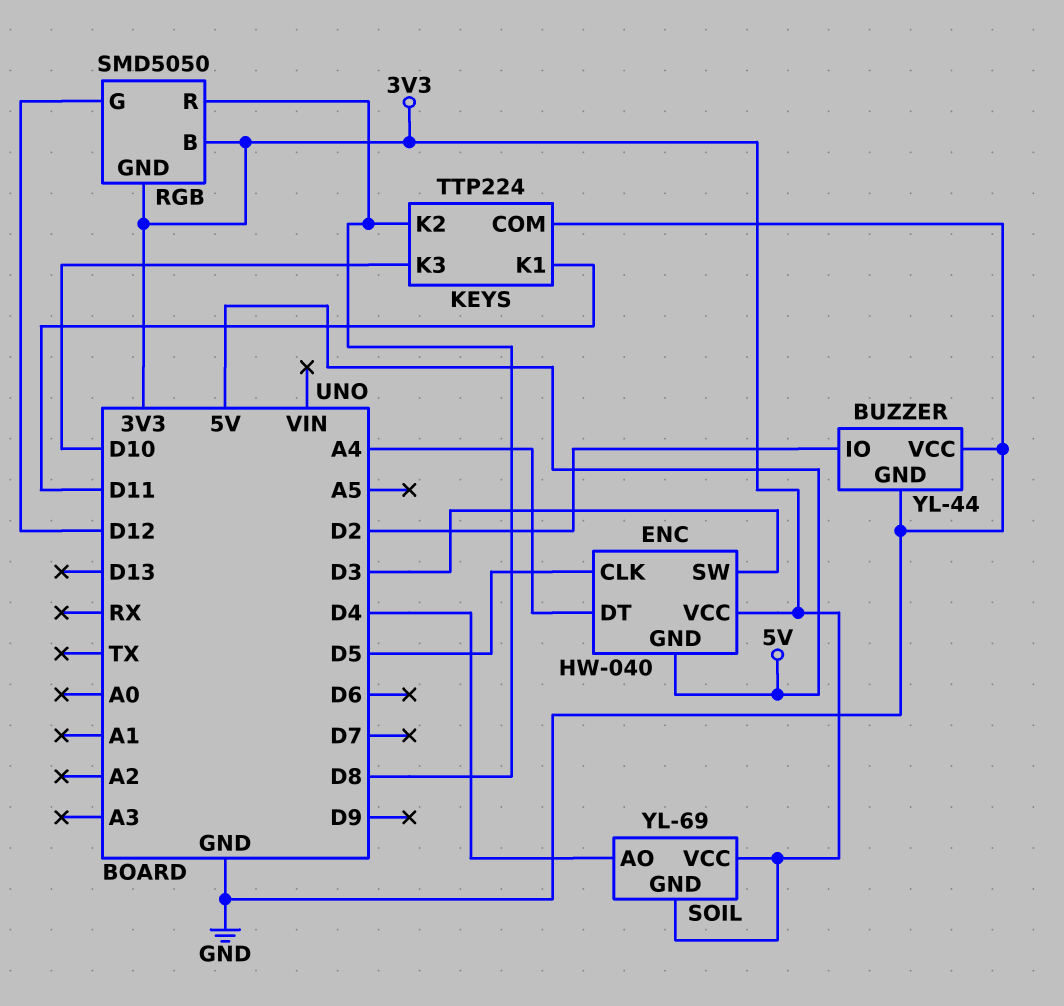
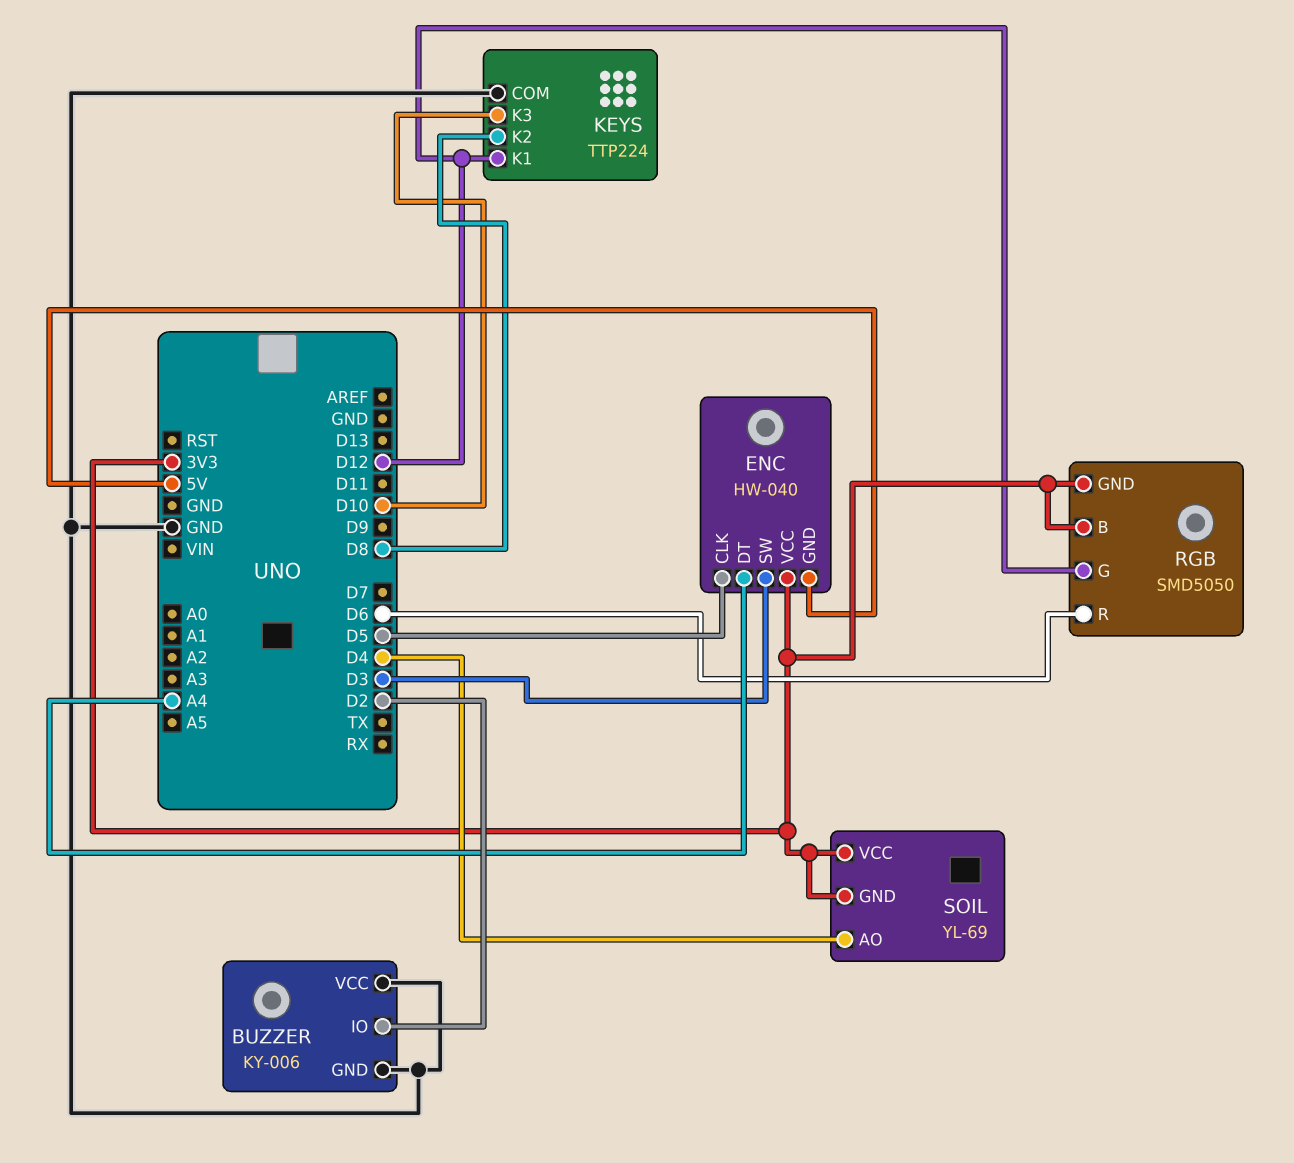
BUZZER: YL-44 -> KY-006
KEYS pin K1: D11 -> D12
RGB pin R: D8 -> D6

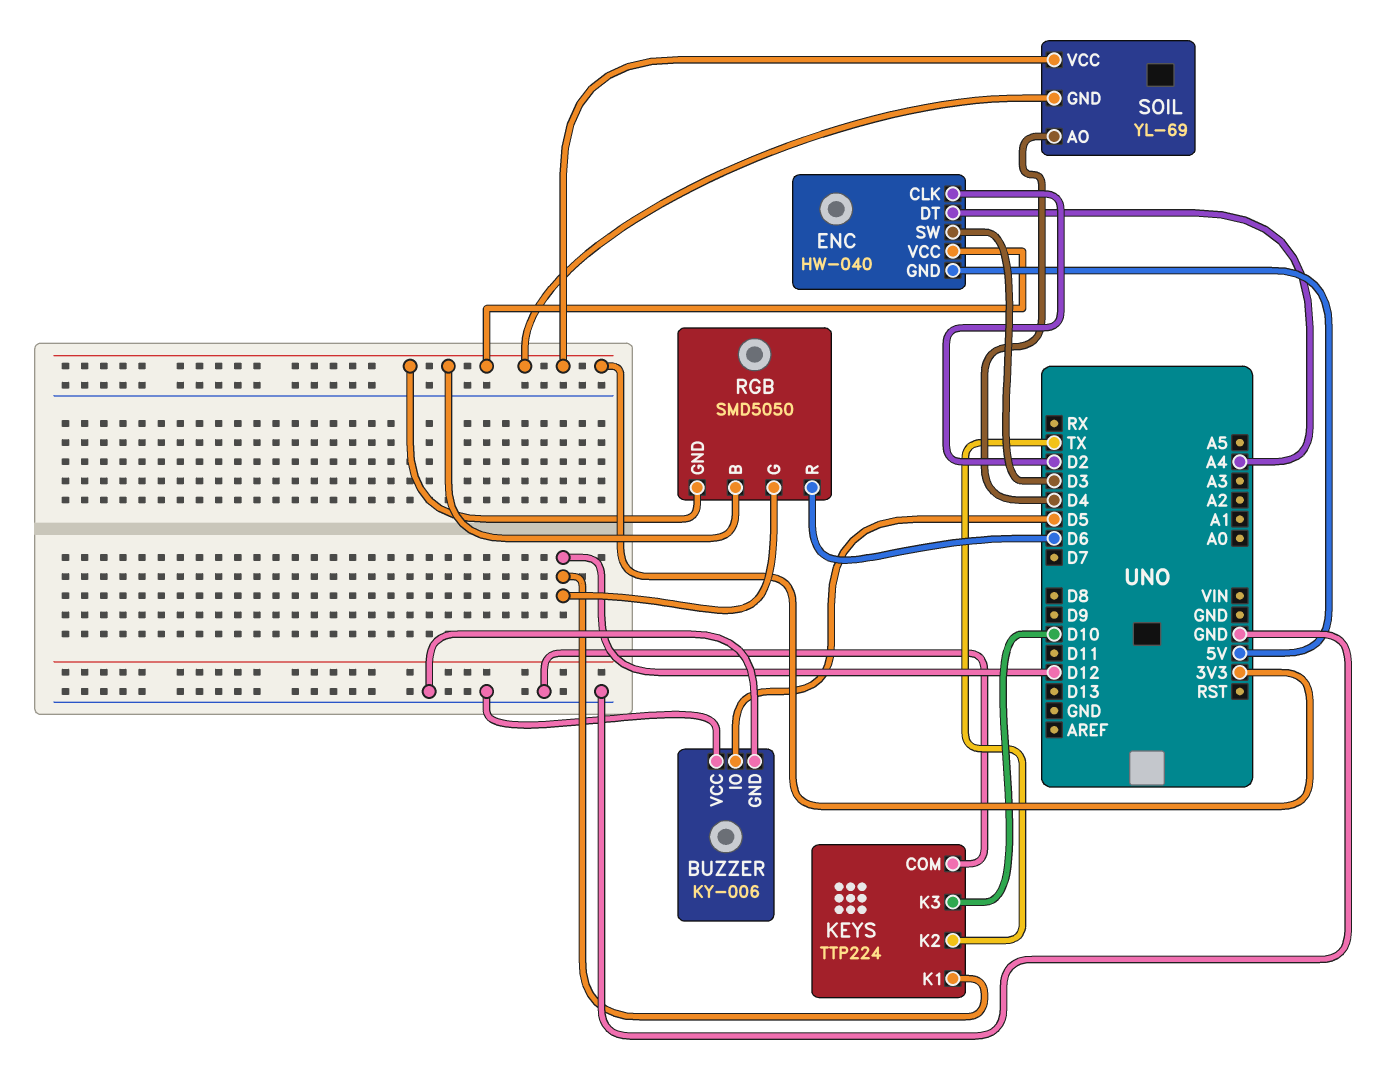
BUZZER pin IO: D2 -> D5
ENC pin CLK: D5 -> D2
KEYS pin K2: D8 -> TX

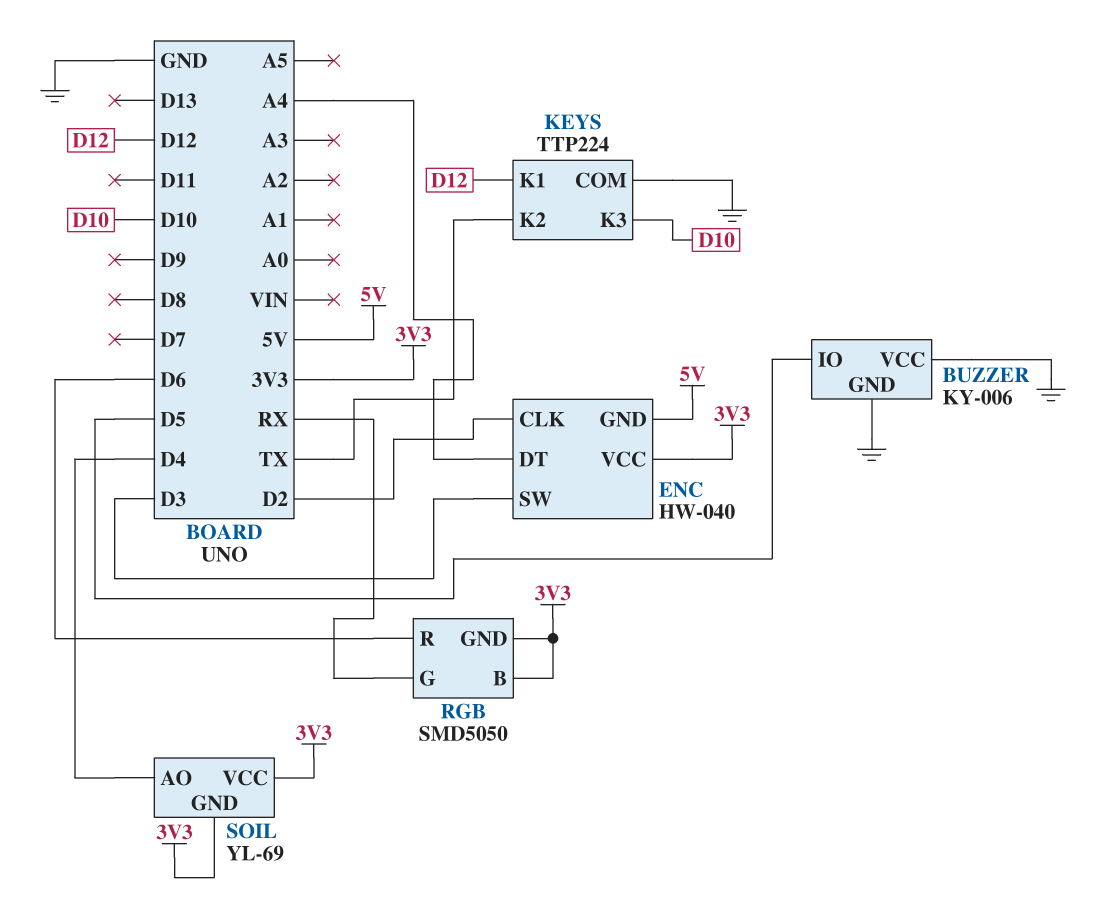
RGB pin G: D12 -> RX

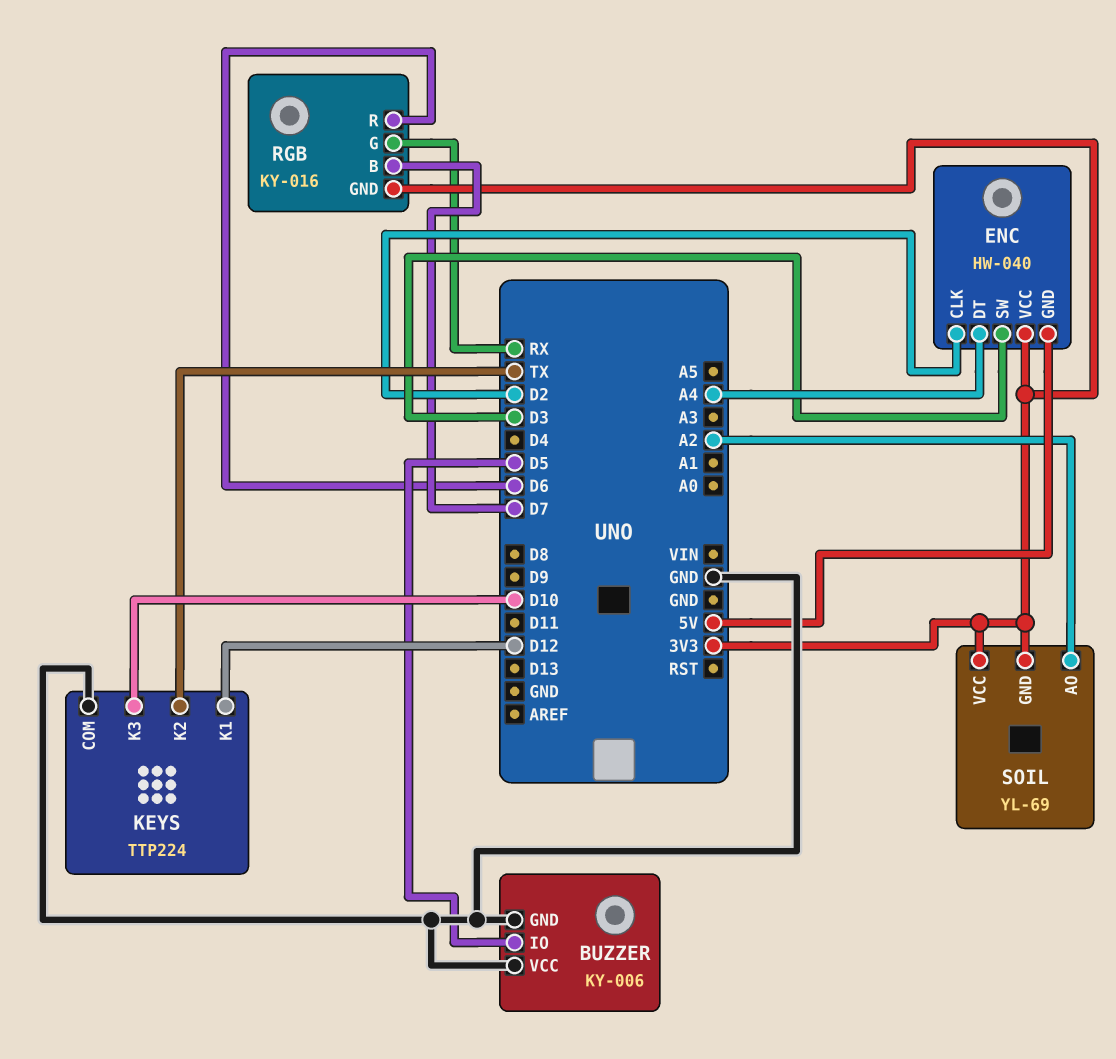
RGB: SMD5050 -> KY-016
RGB pin B: 3V3 -> D7
SOIL pin AO: D4 -> A2

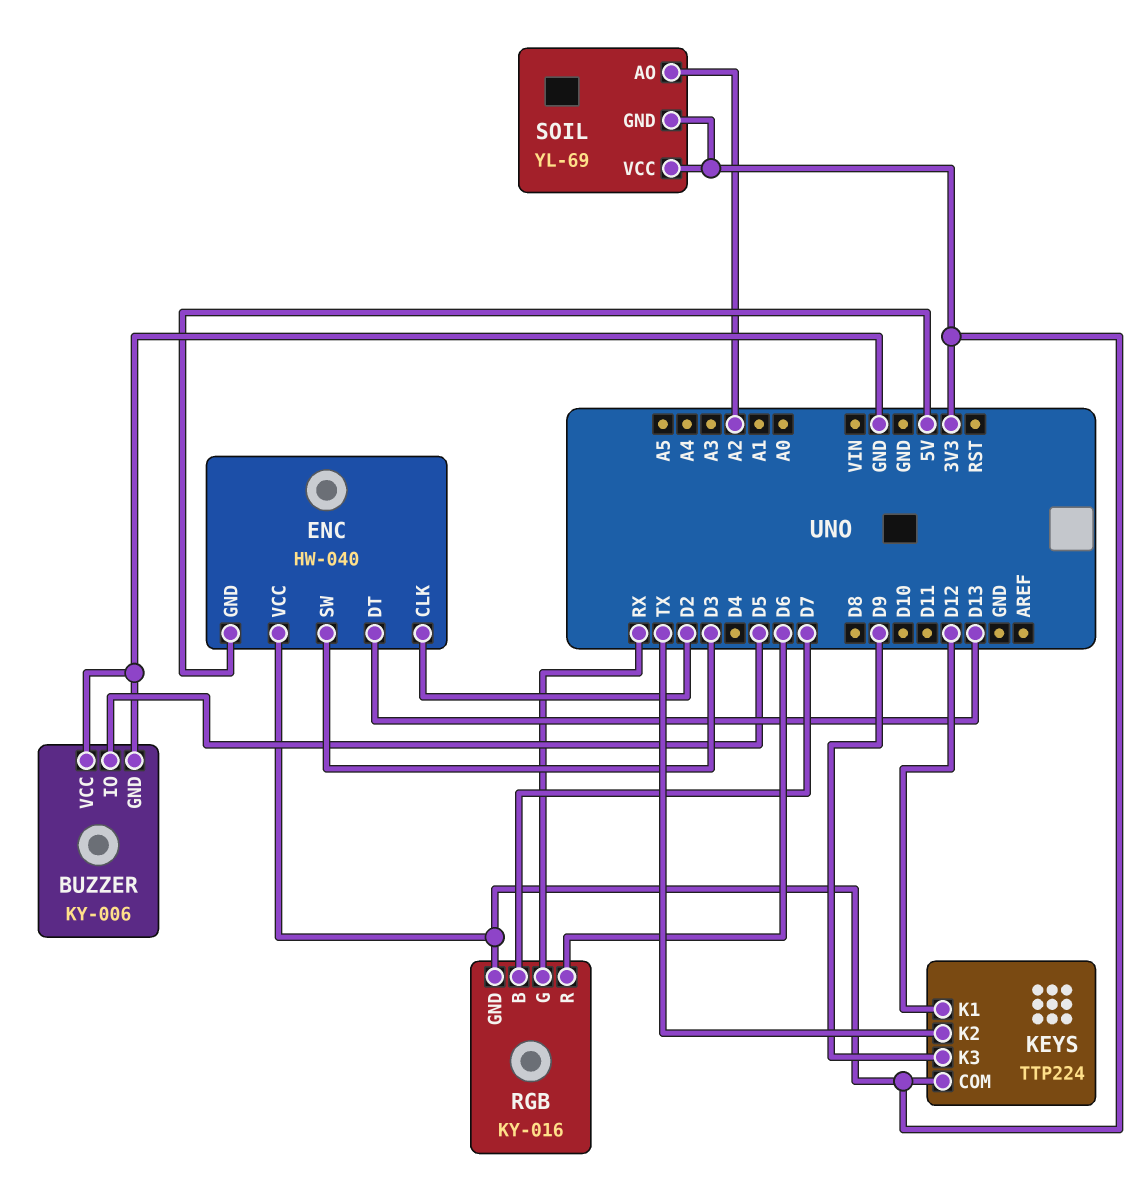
ENC pin DT: A4 -> D13
KEYS pin COM: GND -> 3V3
KEYS pin K3: D10 -> D9

